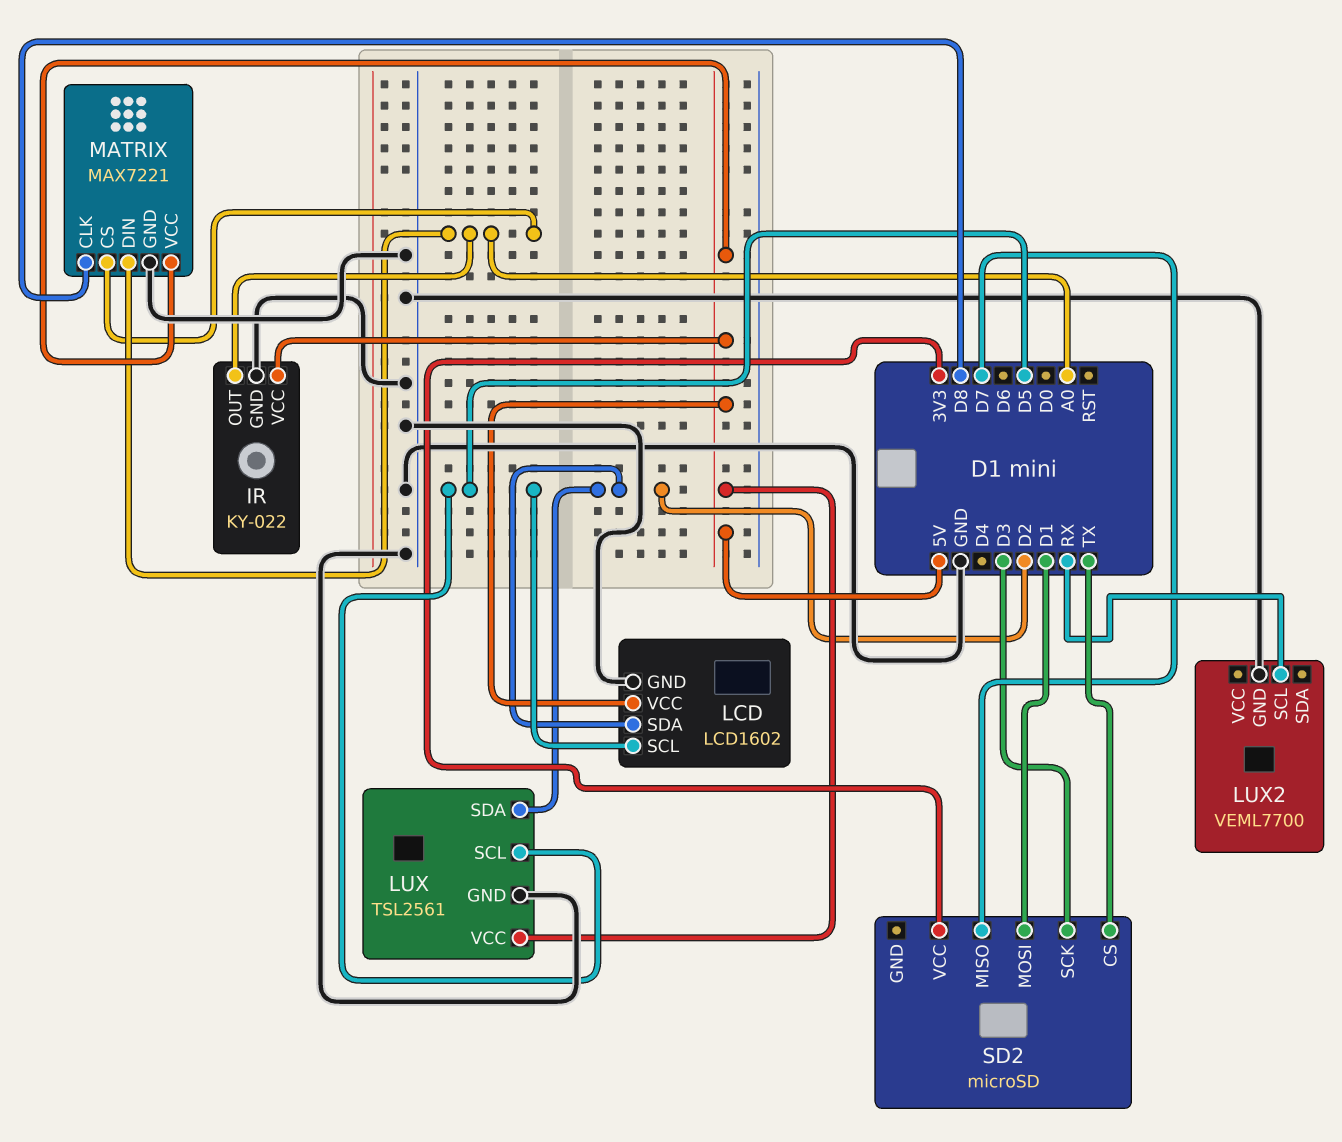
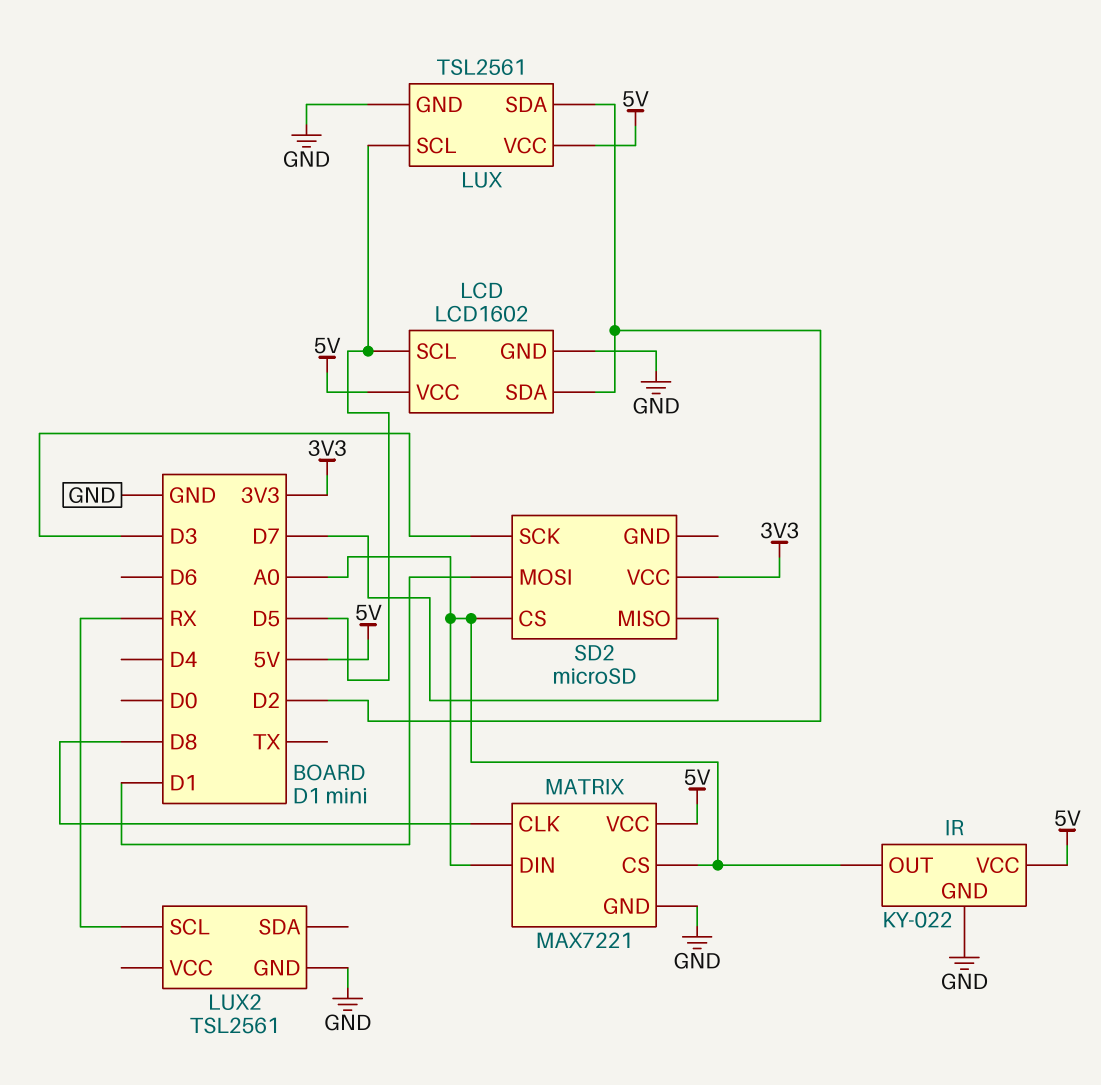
LUX2: VEML7700 -> TSL2561
SD2 pin CS: TX -> A0

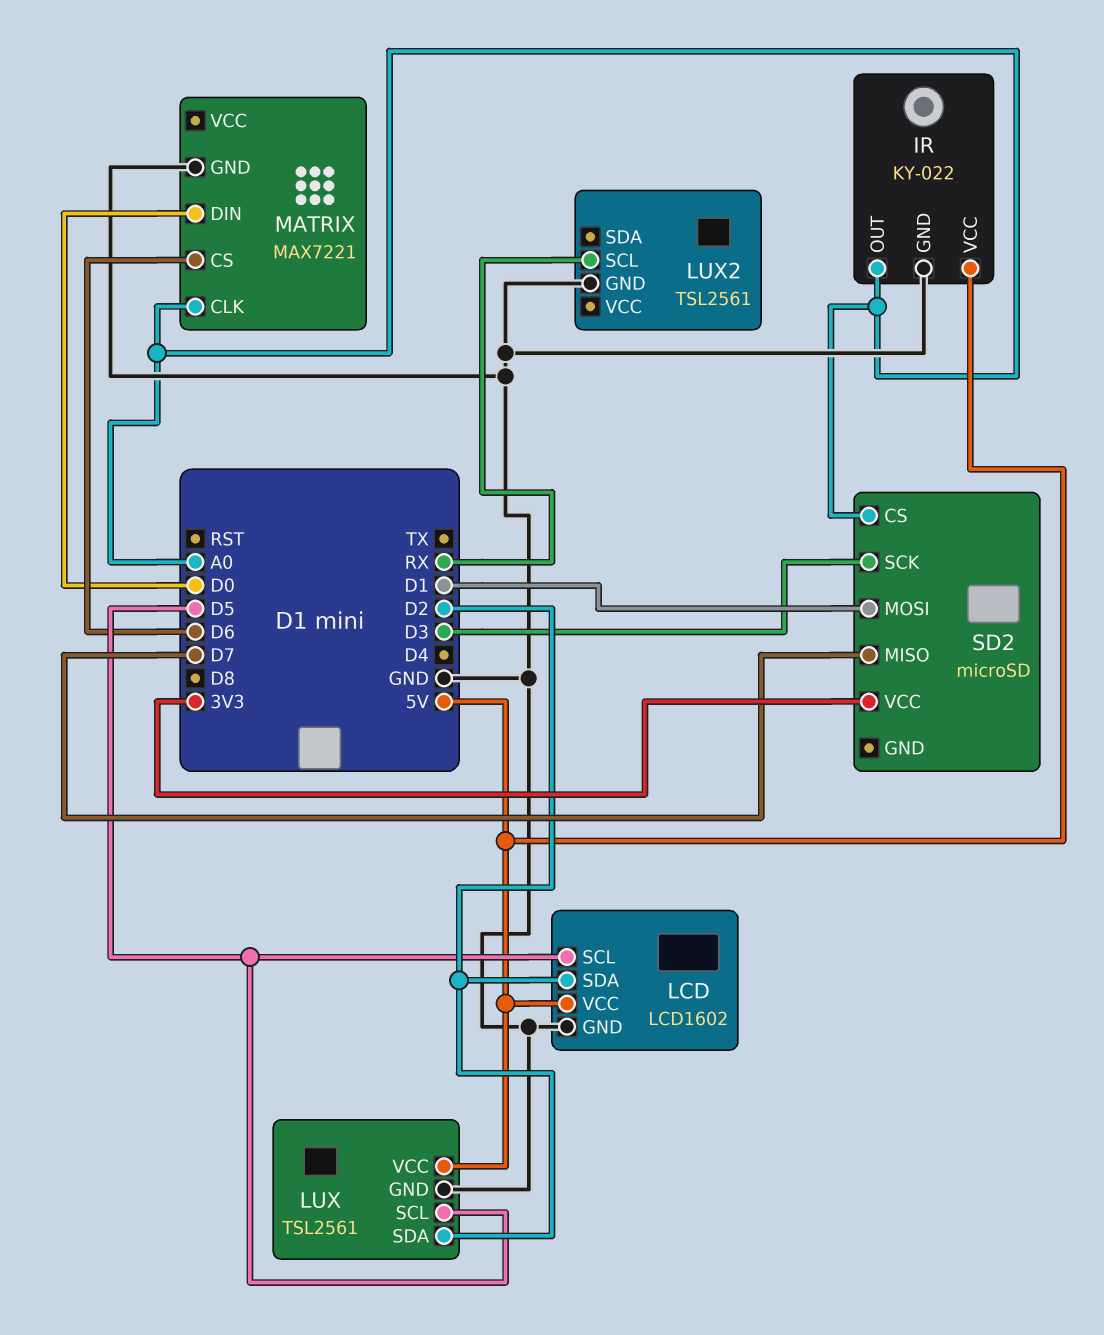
MATRIX pin CLK: D8 -> A0
MATRIX pin CS: A0 -> D6
MATRIX pin DIN: A0 -> D0
MATRIX pin VCC: 5V -> none

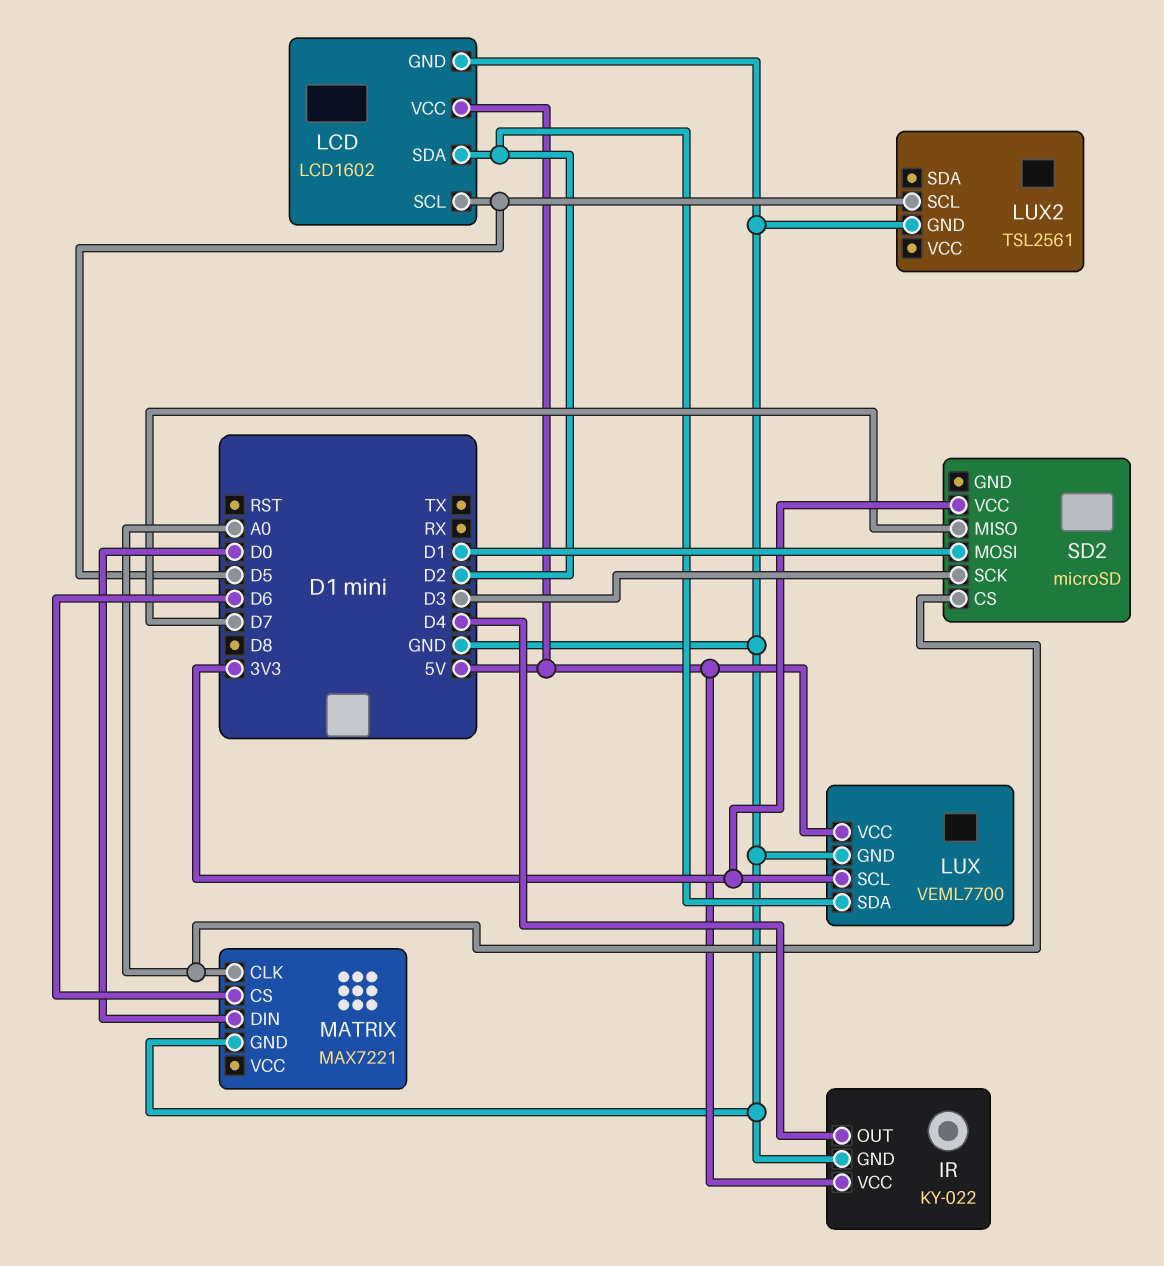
IR pin OUT: A0 -> D4
LUX: TSL2561 -> VEML7700
LUX pin SCL: D5 -> 3V3
LUX2 pin SCL: RX -> D5

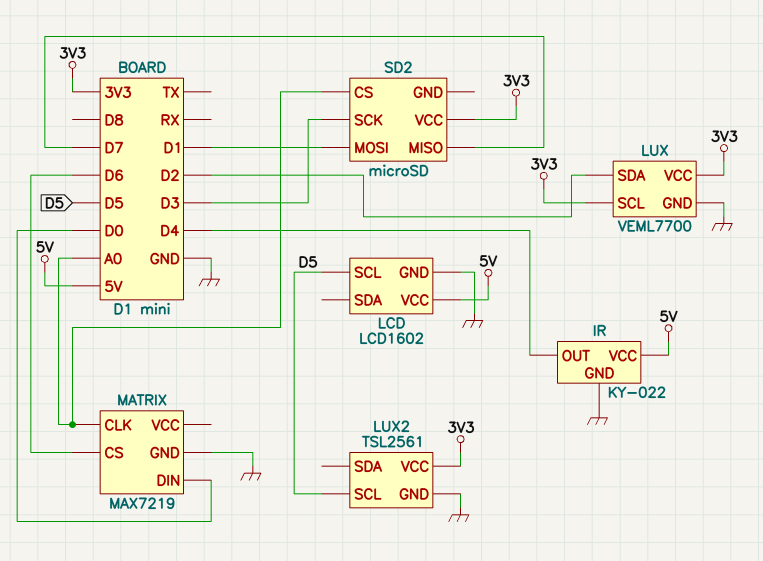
LCD pin SDA: D2 -> none
LUX pin VCC: 5V -> 3V3
LUX2 pin VCC: none -> 3V3
MATRIX: MAX7221 -> MAX7219

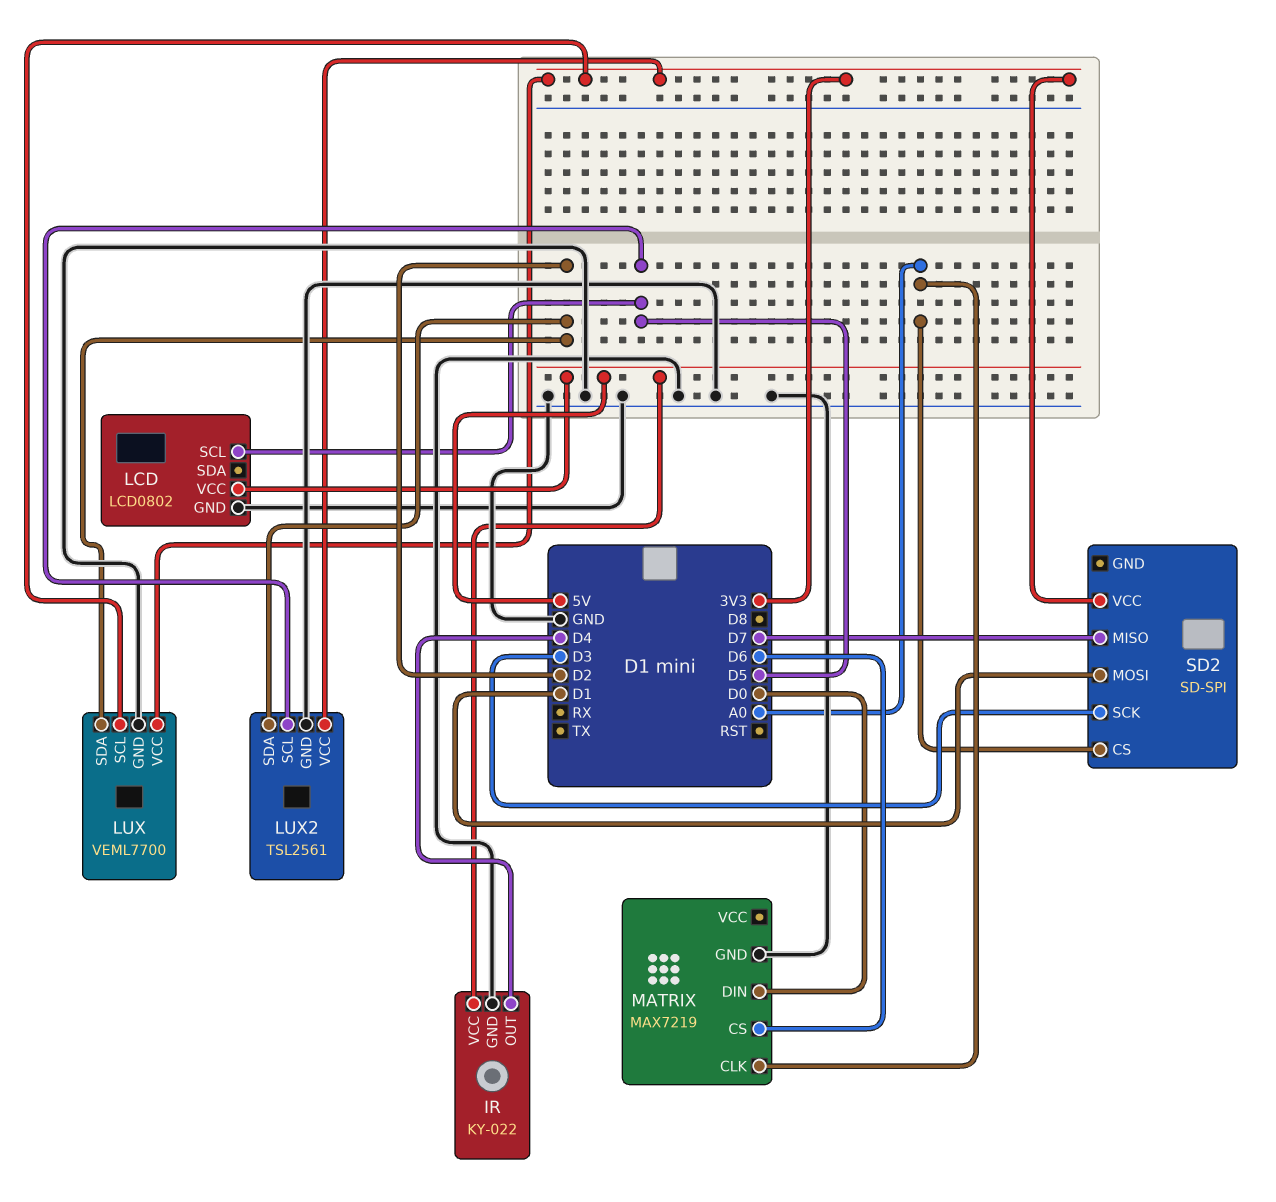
LCD: LCD1602 -> LCD0802
LUX2 pin SDA: none -> D2
SD2: microSD -> SD-SPI

